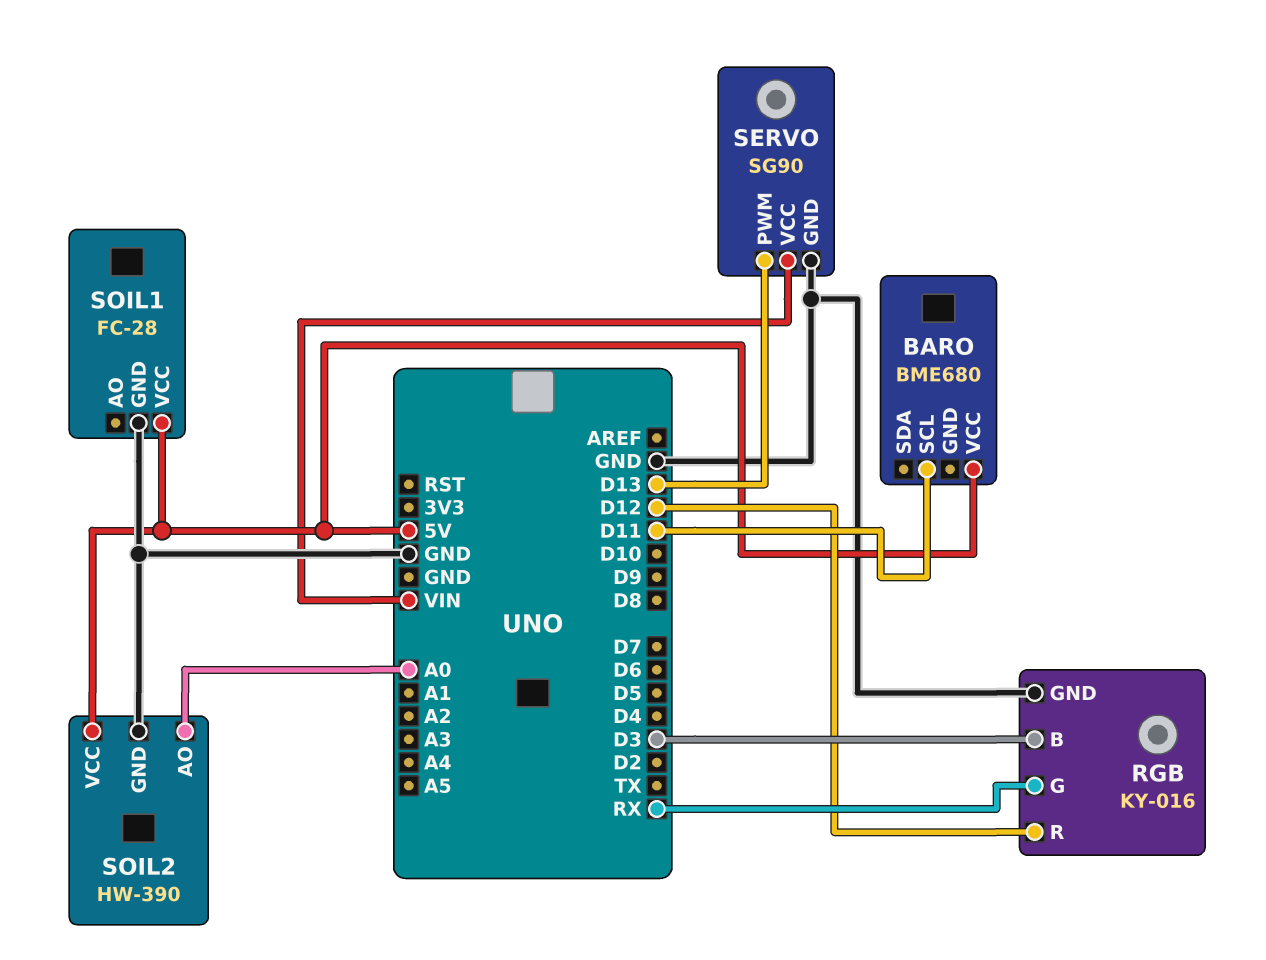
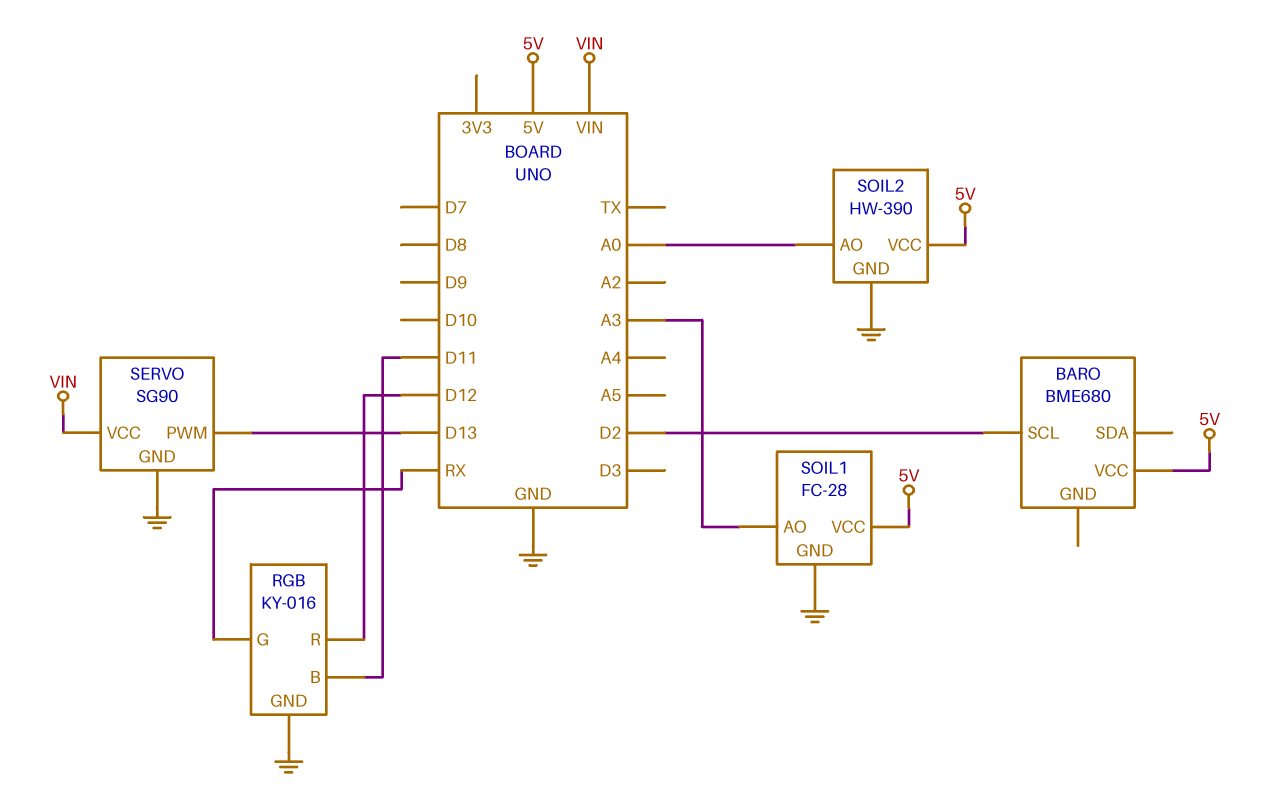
BARO pin SCL: D11 -> D2
RGB pin B: D3 -> D11
SOIL1 pin AO: none -> A3

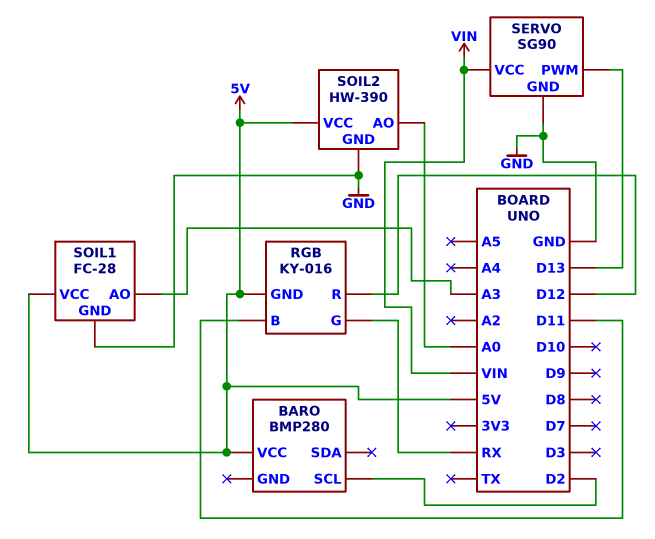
BARO: BME680 -> BMP280
RGB pin GND: GND -> 5V

